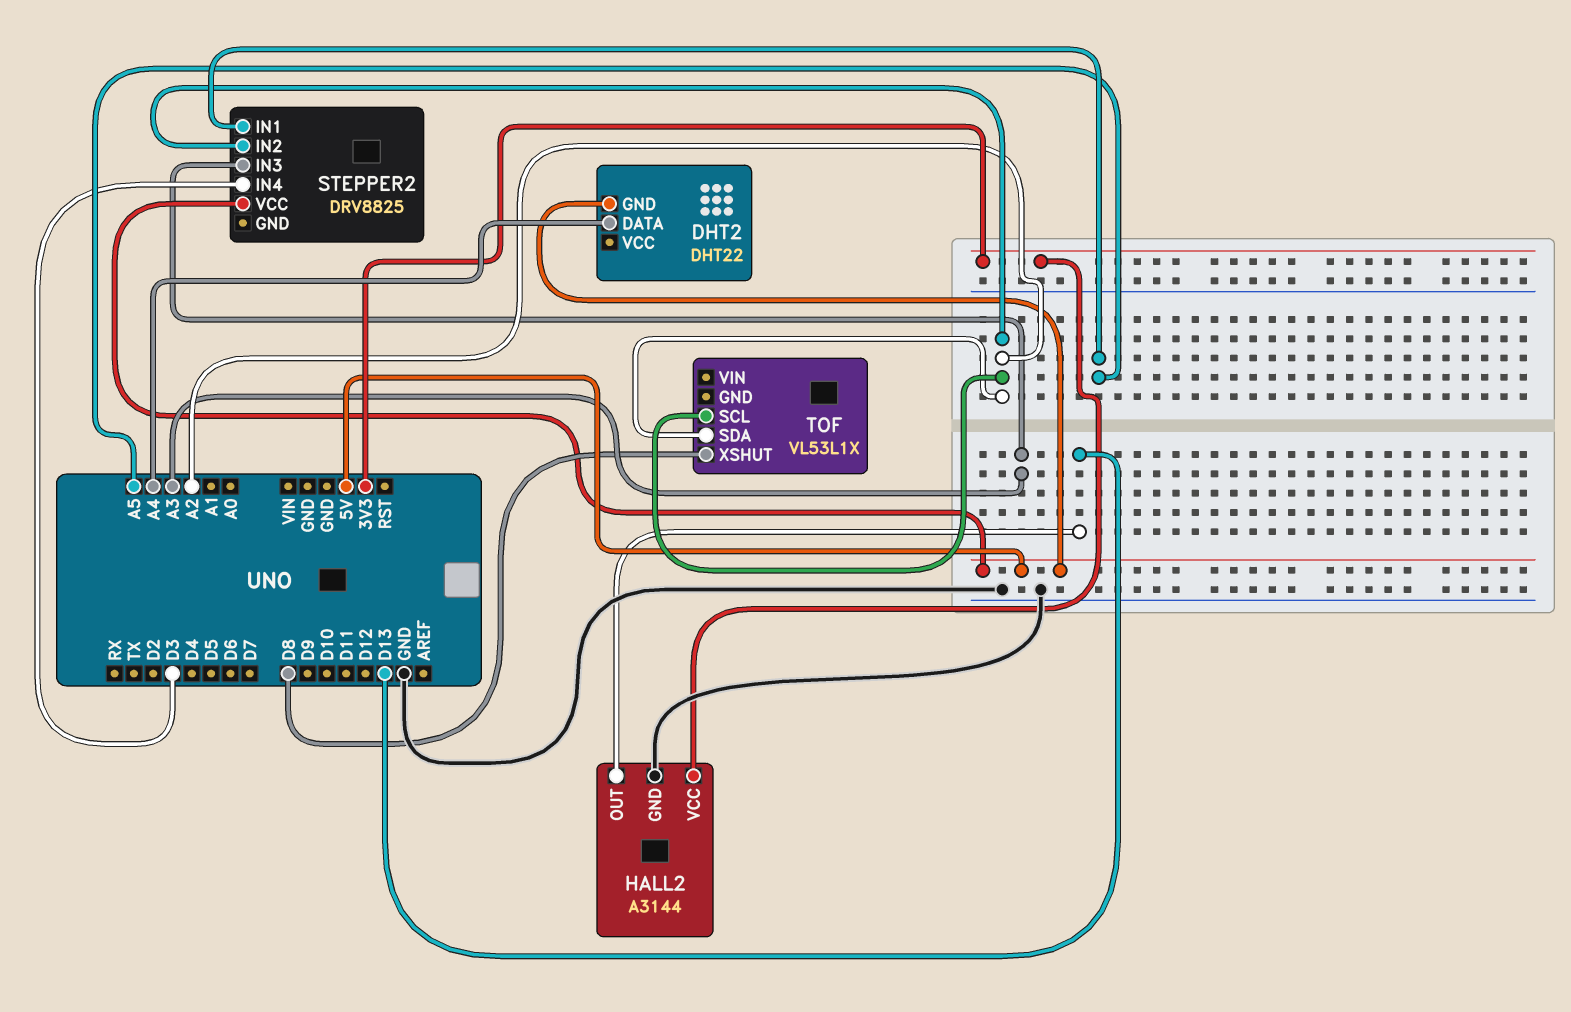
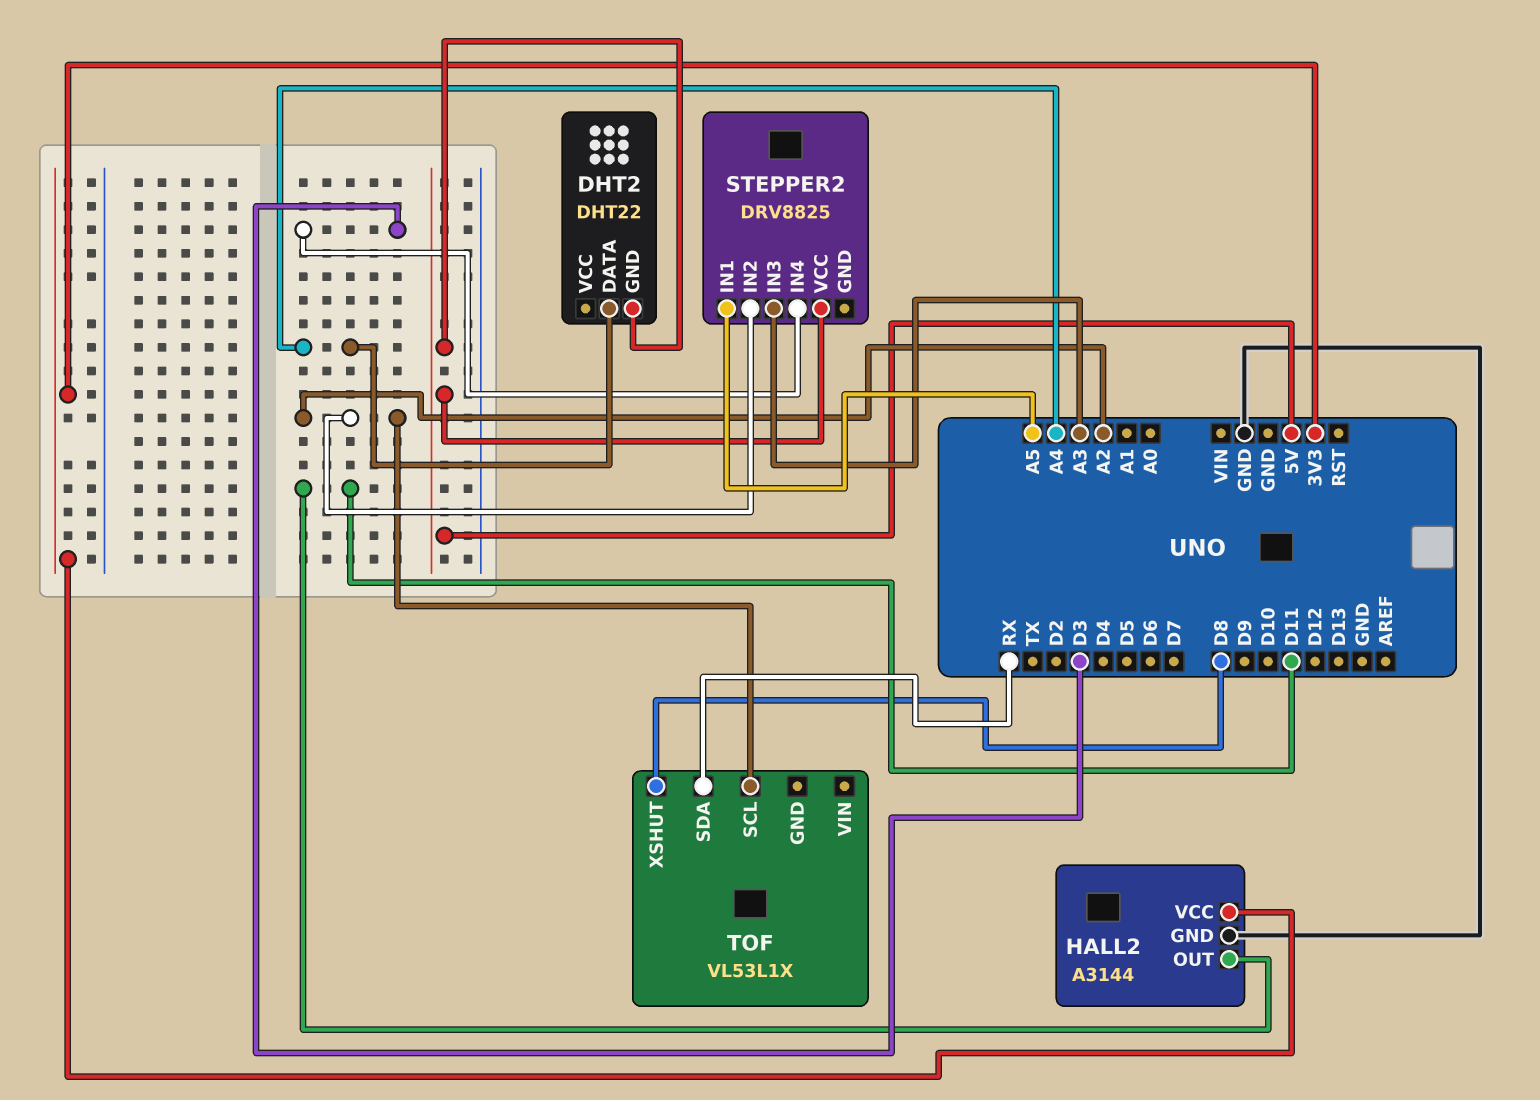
HALL2 pin OUT: D13 -> D11
TOF pin SDA: A2 -> RX

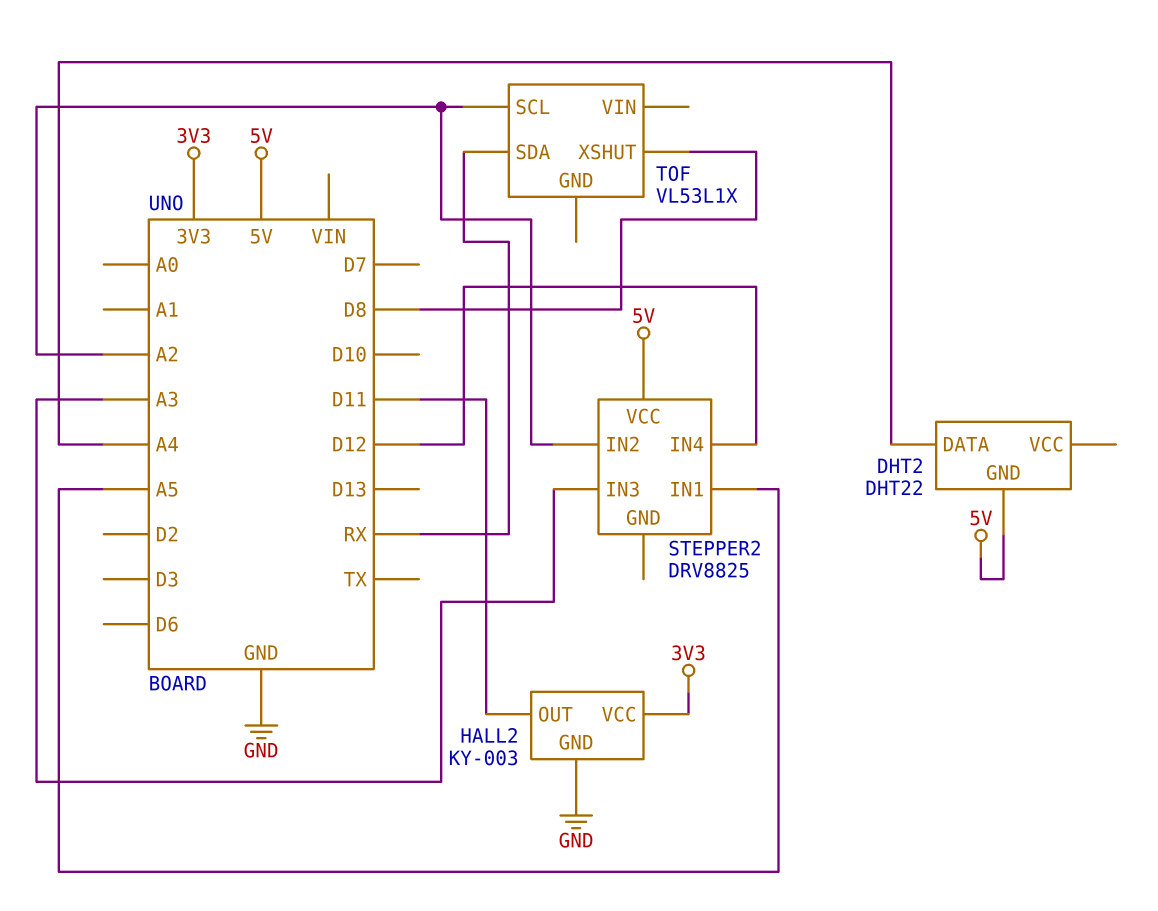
HALL2: A3144 -> KY-003
STEPPER2 pin IN4: D3 -> D12

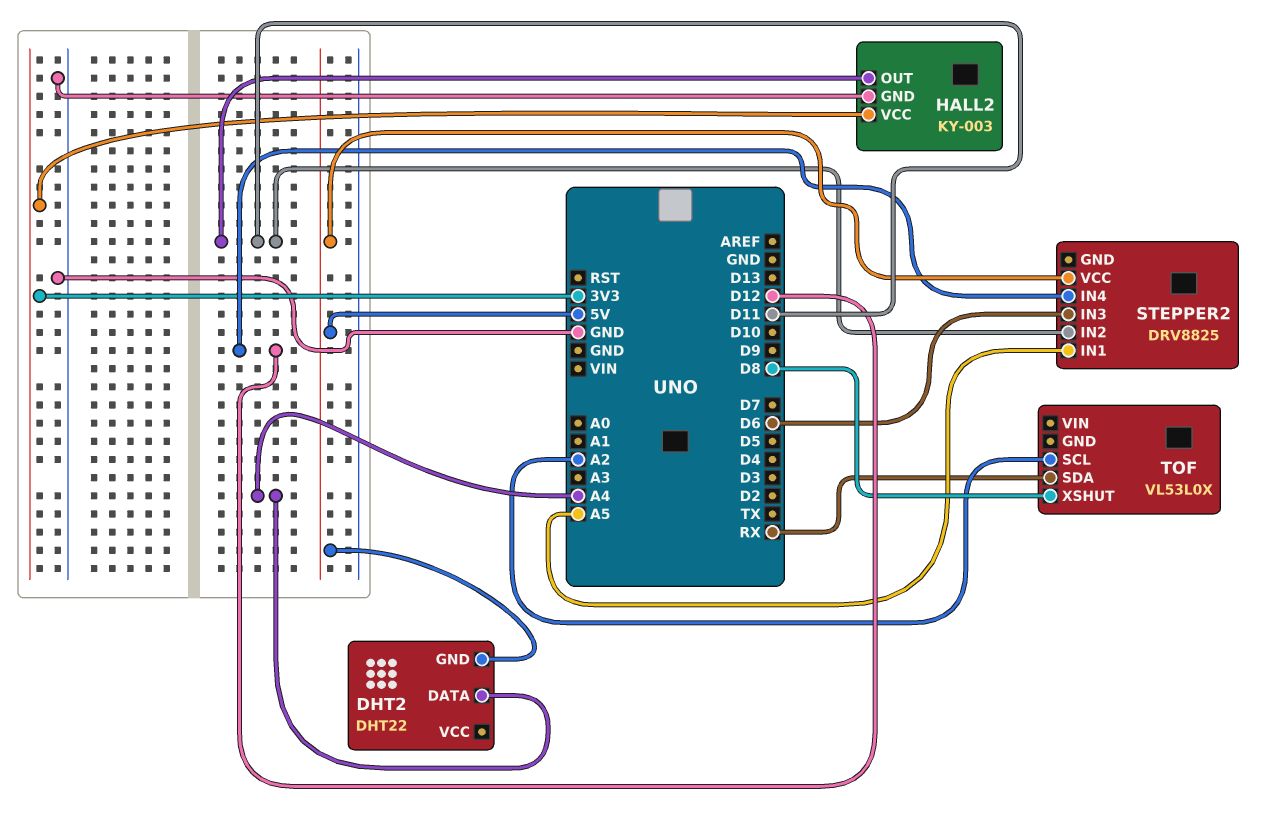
STEPPER2 pin IN2: A2 -> D11
STEPPER2 pin IN3: A3 -> D6
TOF: VL53L1X -> VL53L0X

